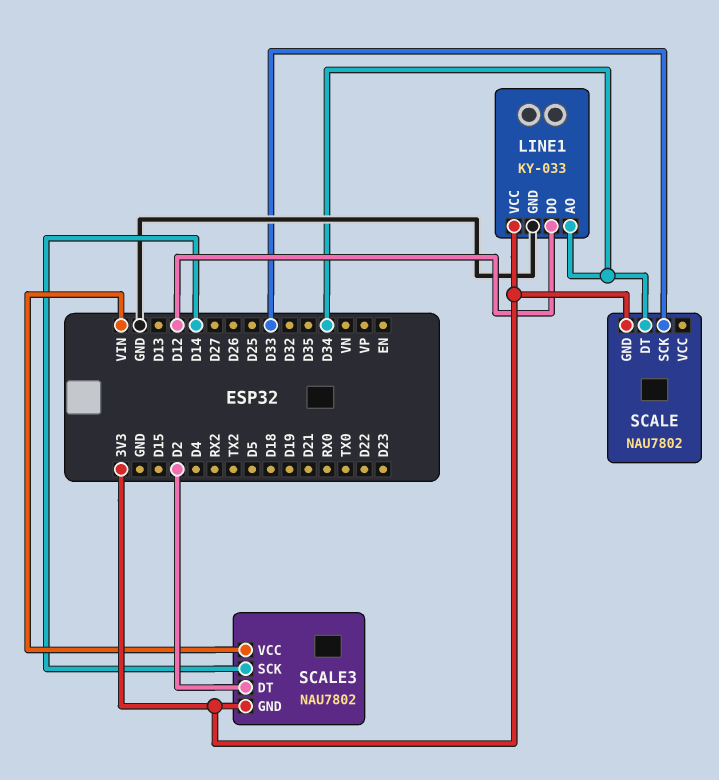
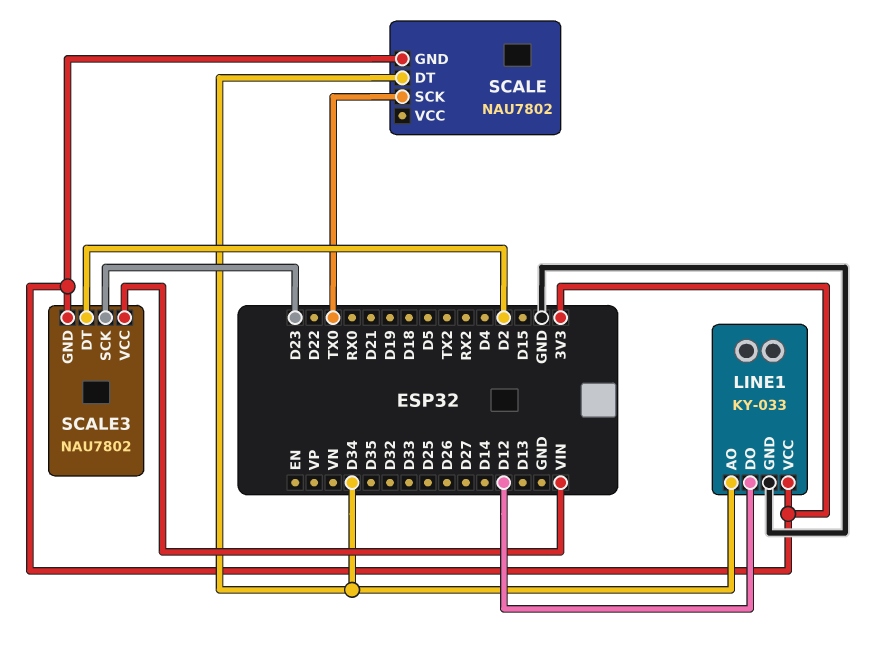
SCALE pin SCK: D33 -> TX0
SCALE3 pin SCK: D14 -> D23

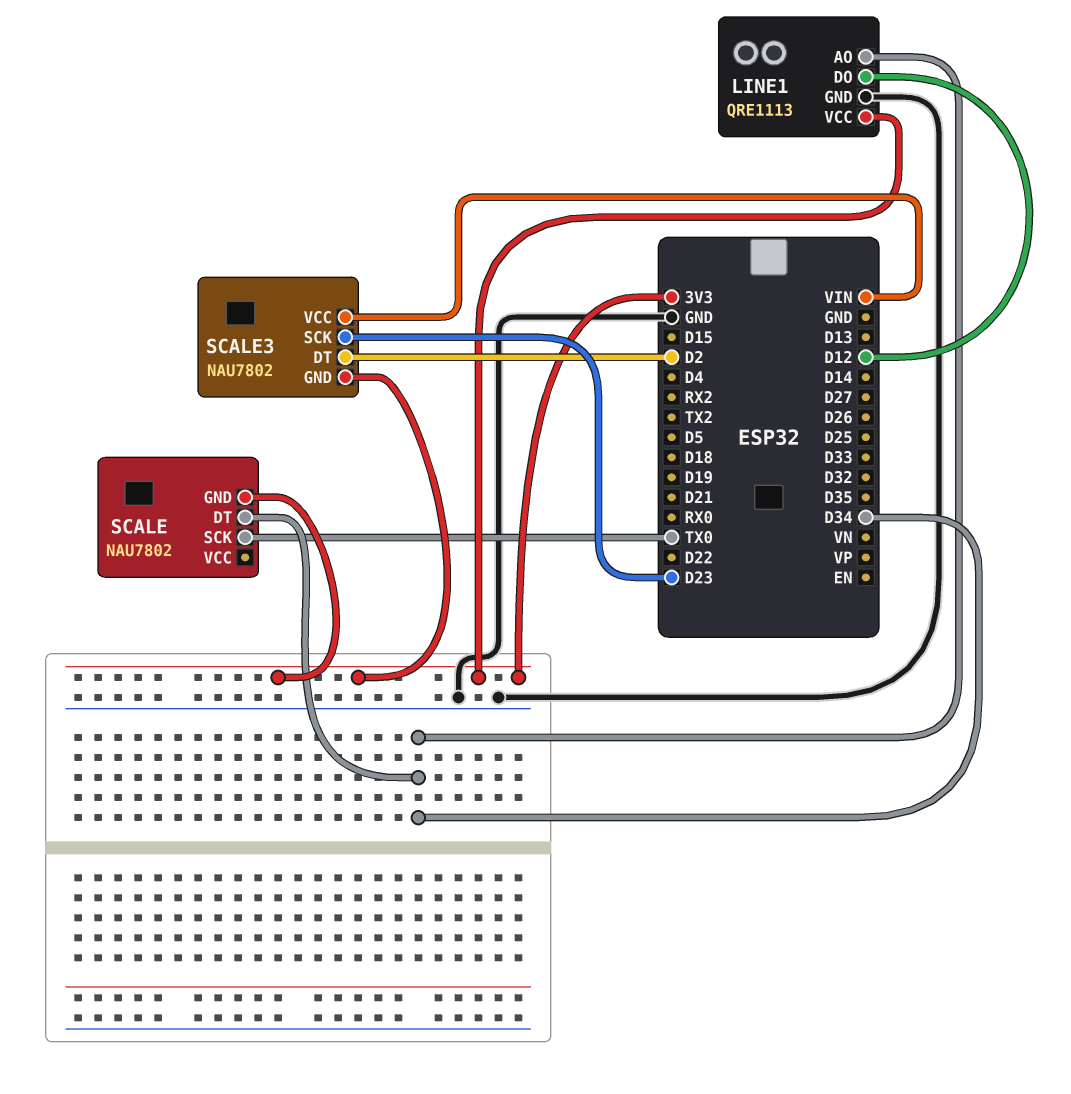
LINE1: KY-033 -> QRE1113

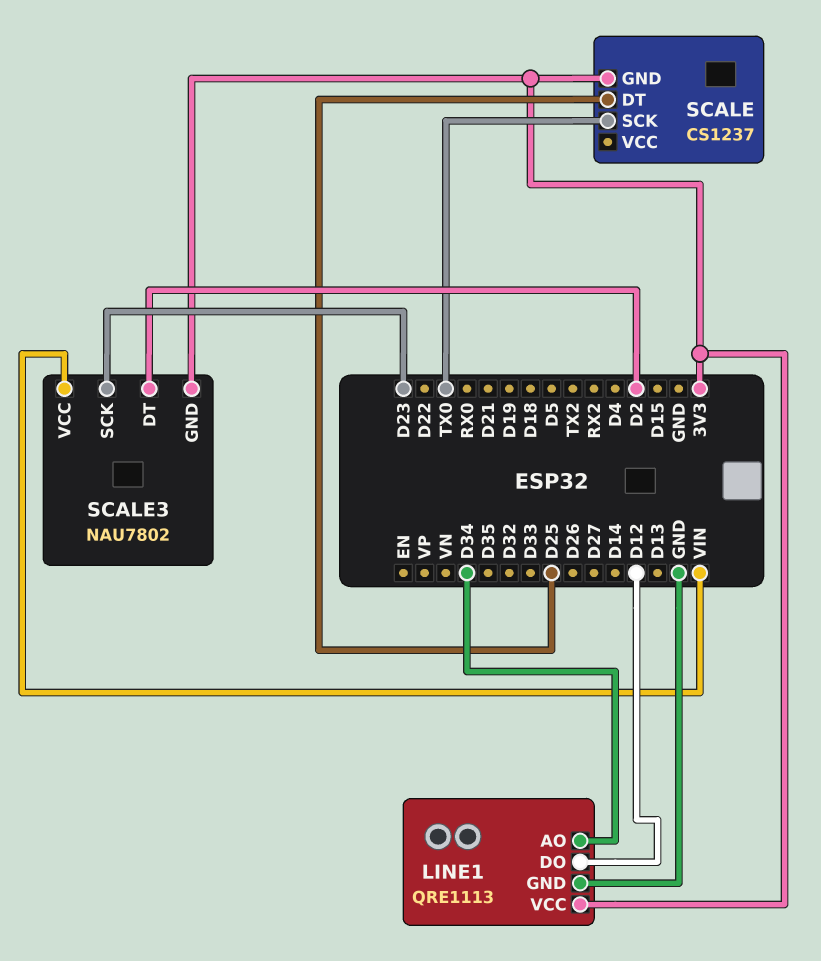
SCALE: NAU7802 -> CS1237
SCALE pin DT: D34 -> D25

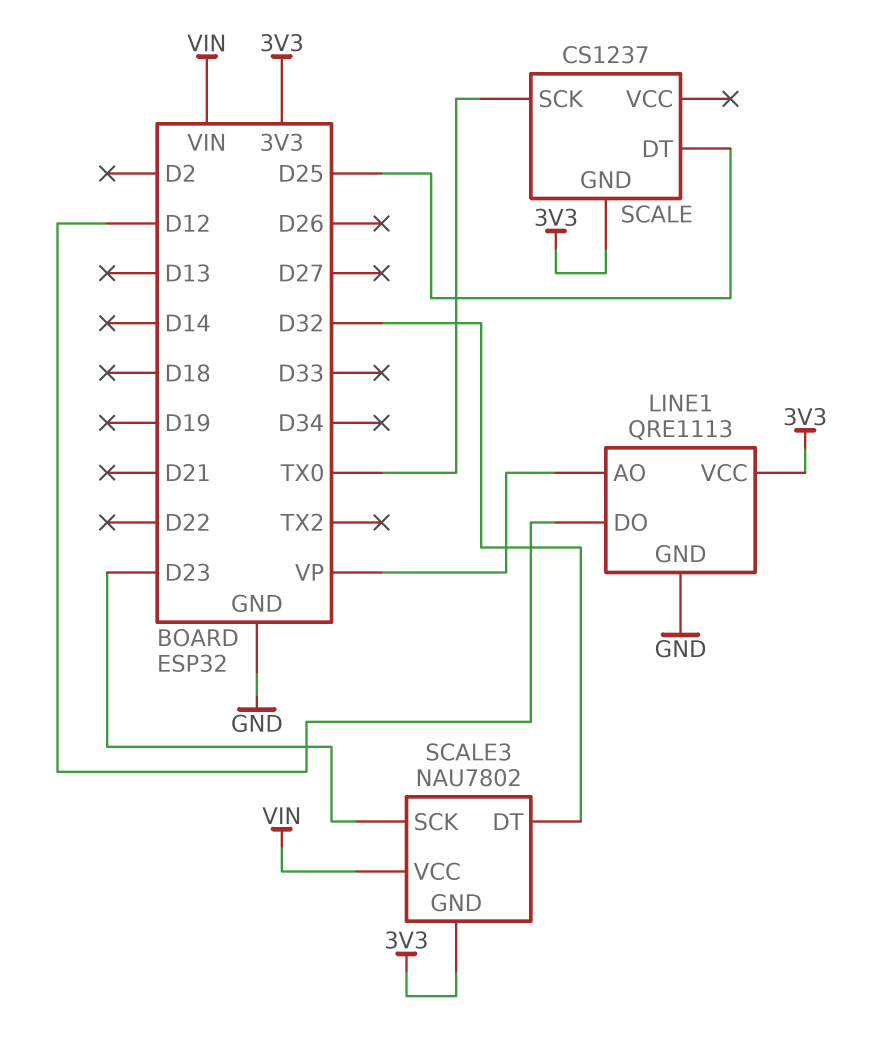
LINE1 pin AO: D34 -> VP
SCALE3 pin DT: D2 -> D32

